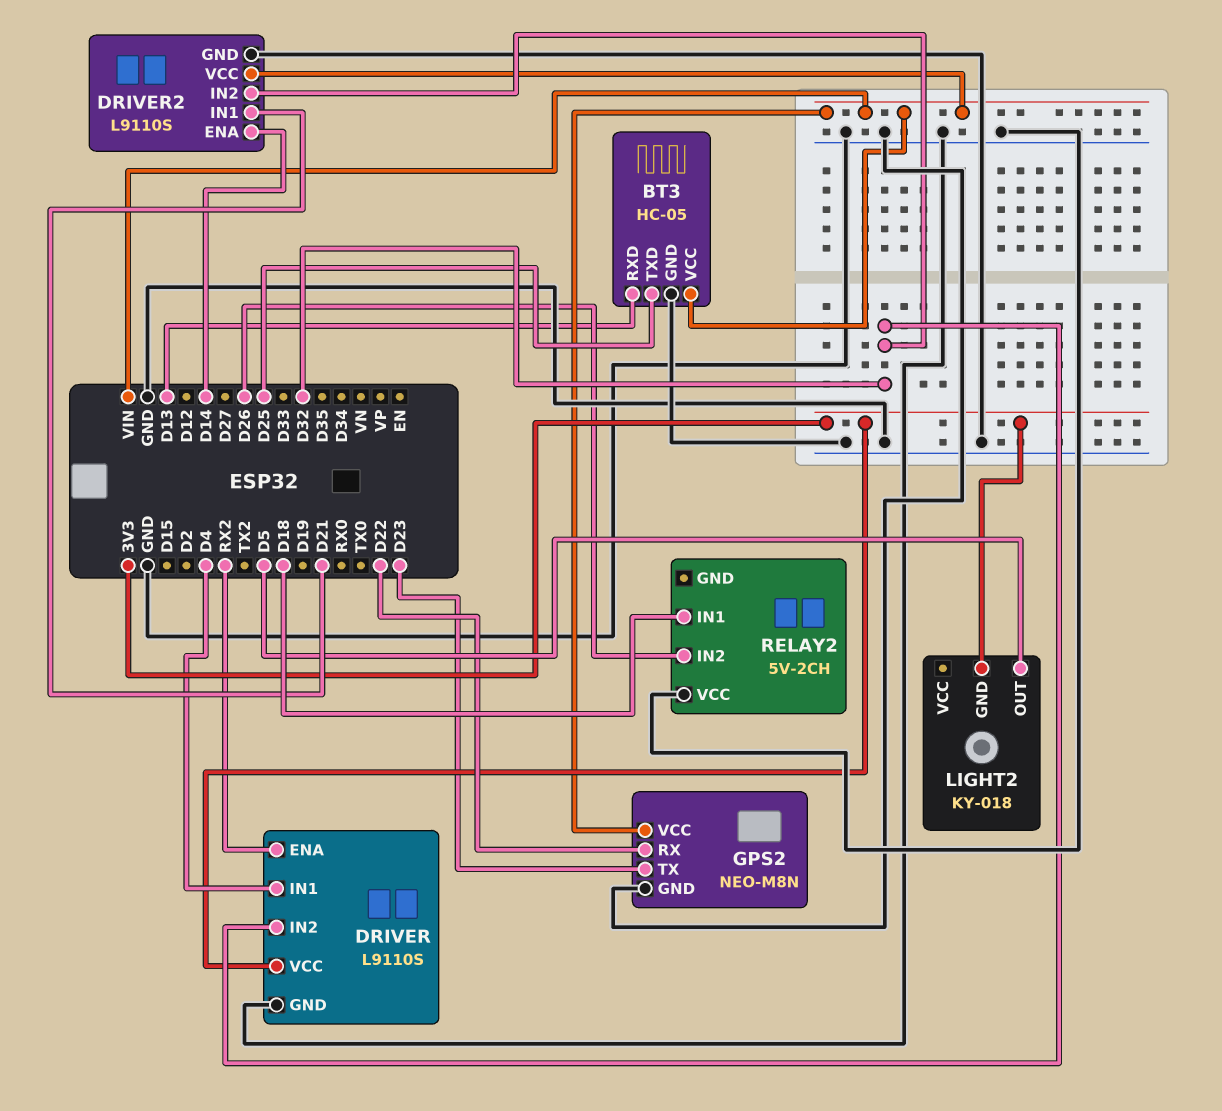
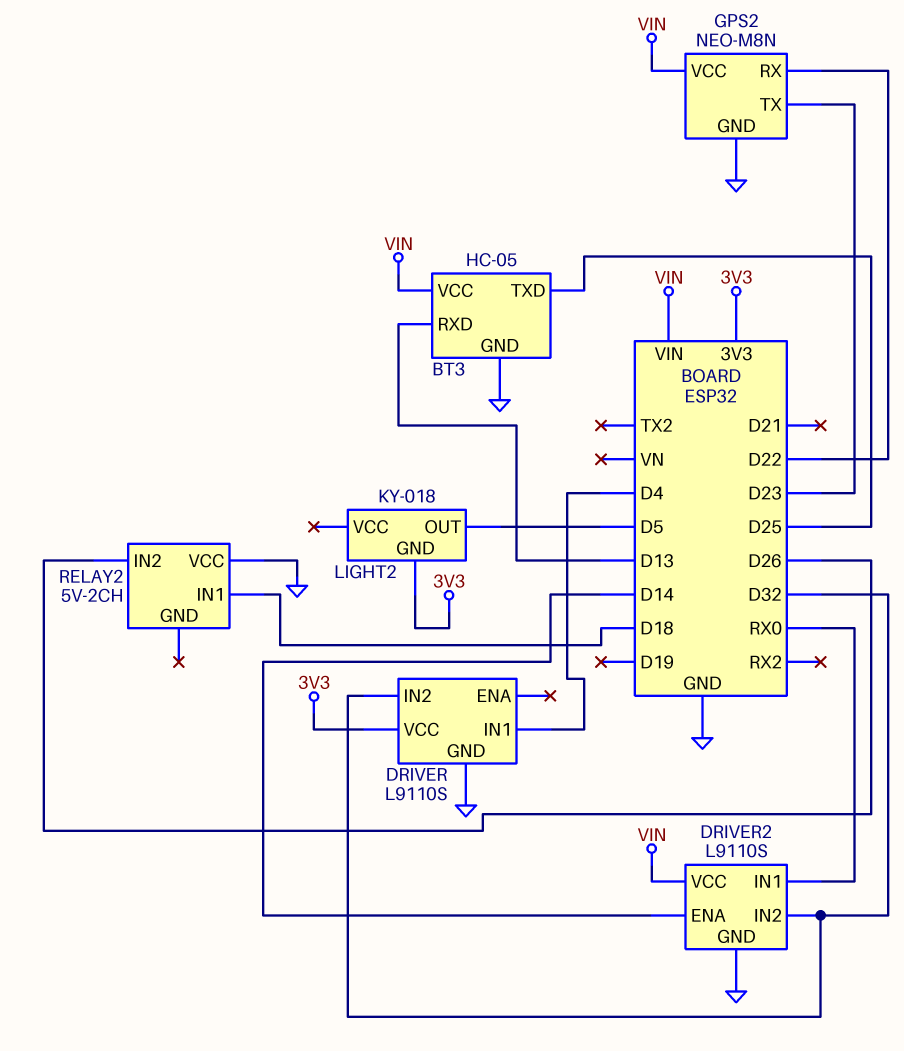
DRIVER pin ENA: RX2 -> none
DRIVER2 pin IN1: D21 -> RX0

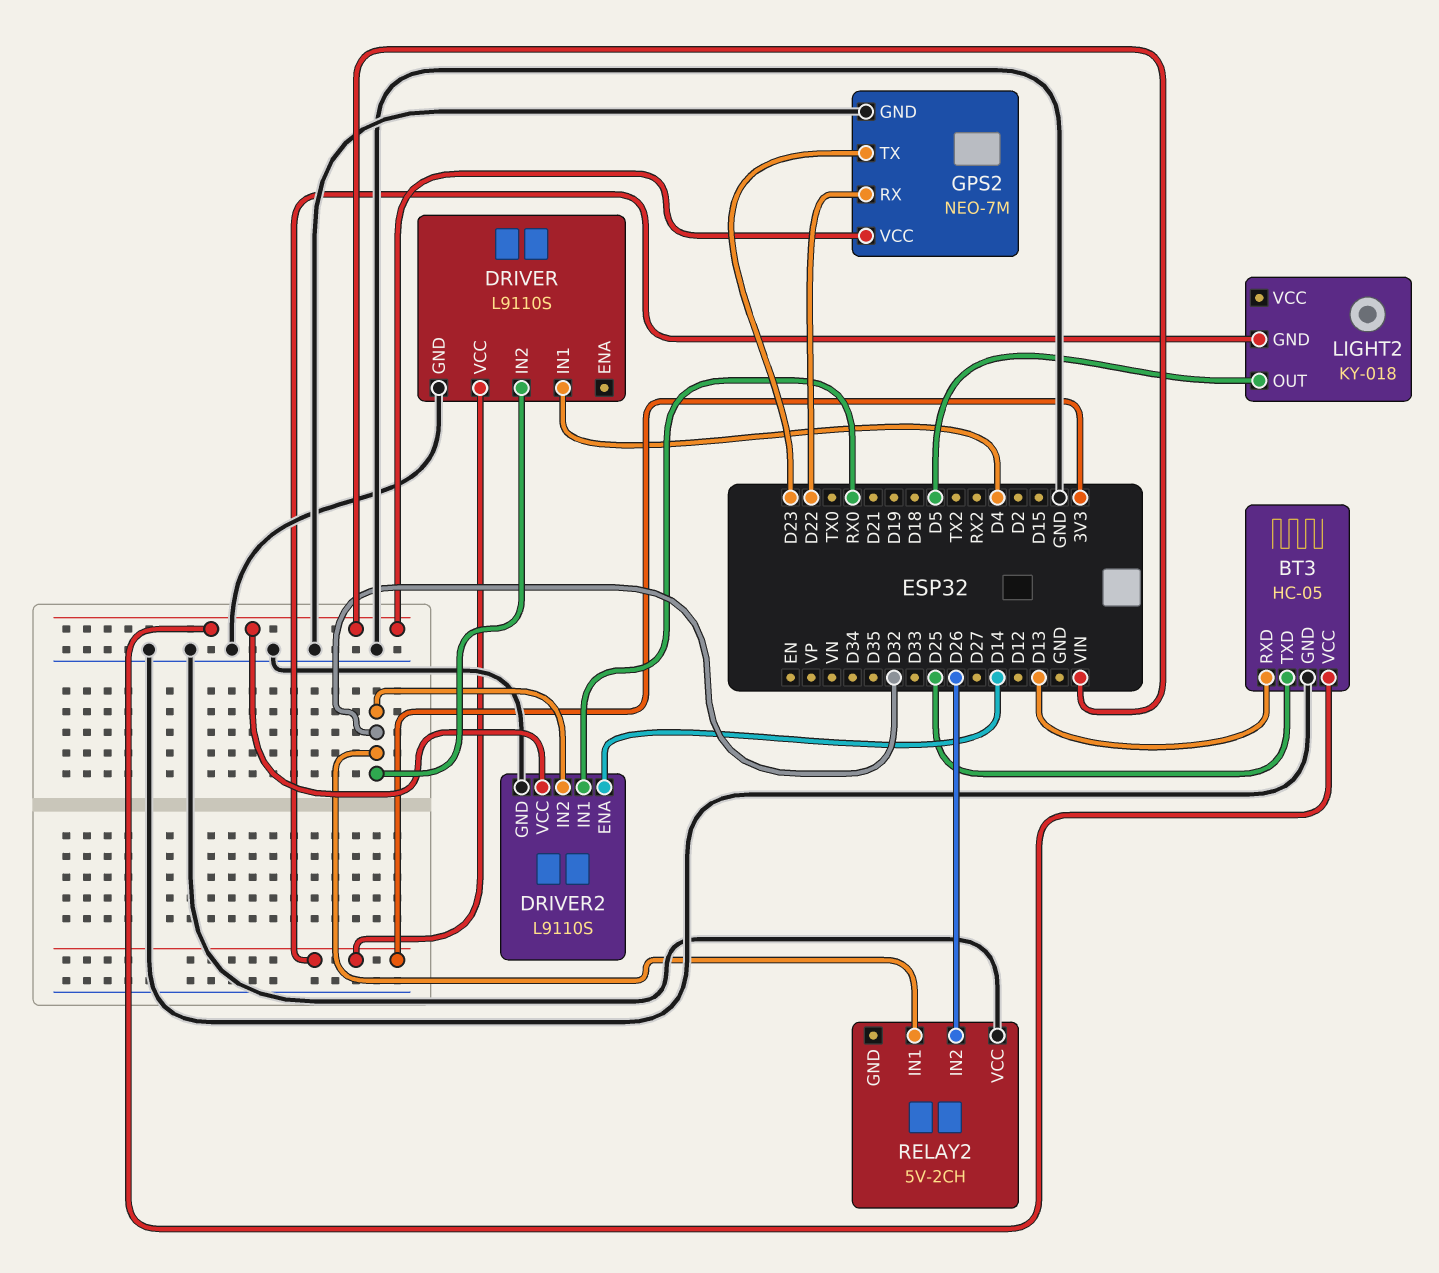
GPS2: NEO-M8N -> NEO-7M
RELAY2 pin IN1: D18 -> D32

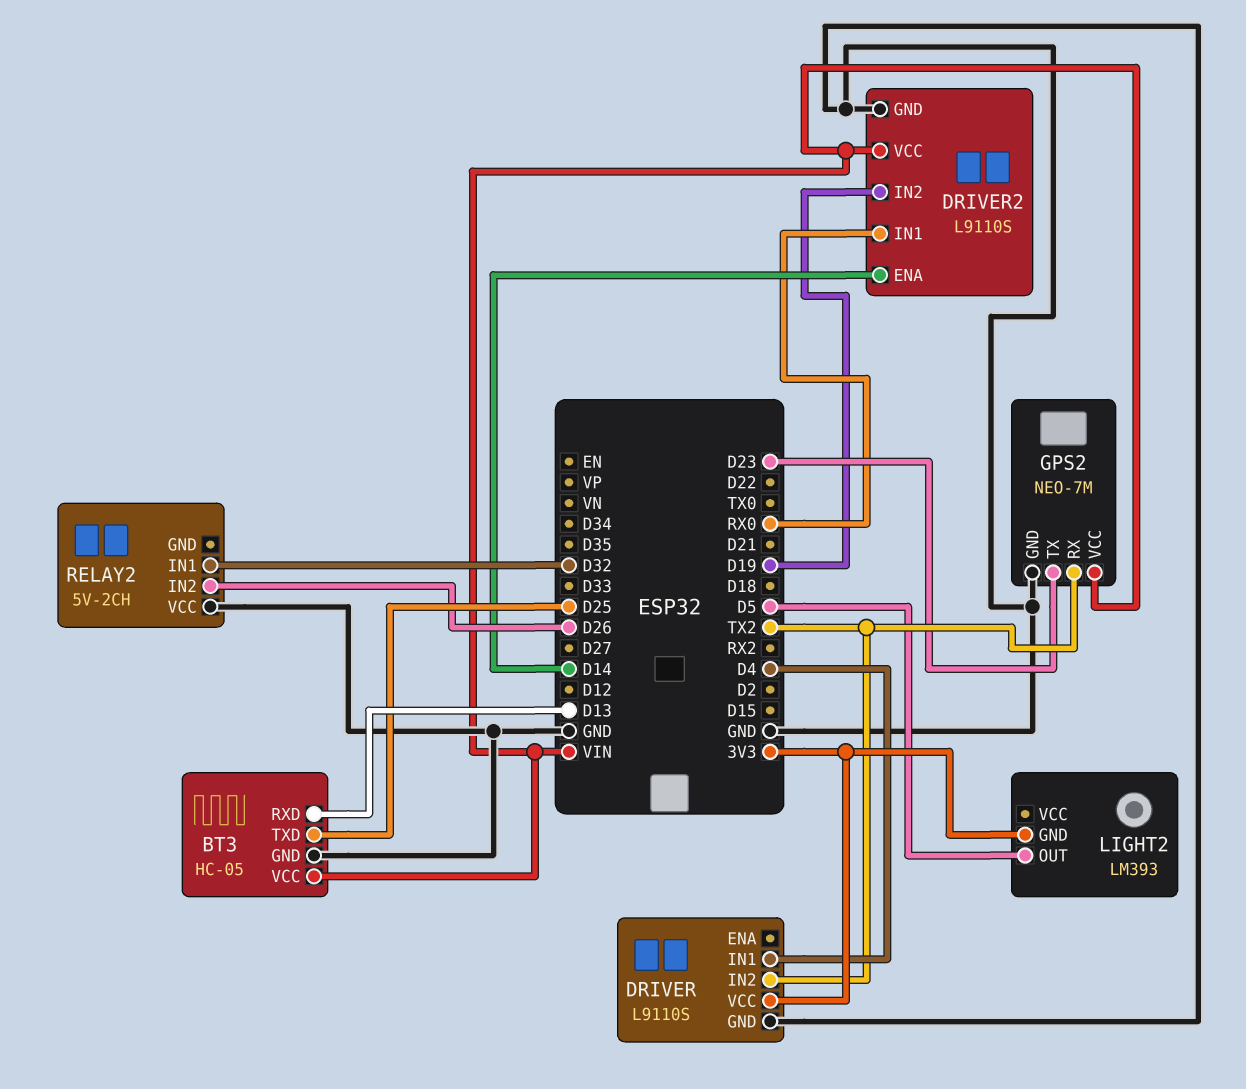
DRIVER pin IN2: D32 -> TX2
DRIVER2 pin IN2: D32 -> D19
GPS2 pin RX: D22 -> TX2
LIGHT2: KY-018 -> LM393

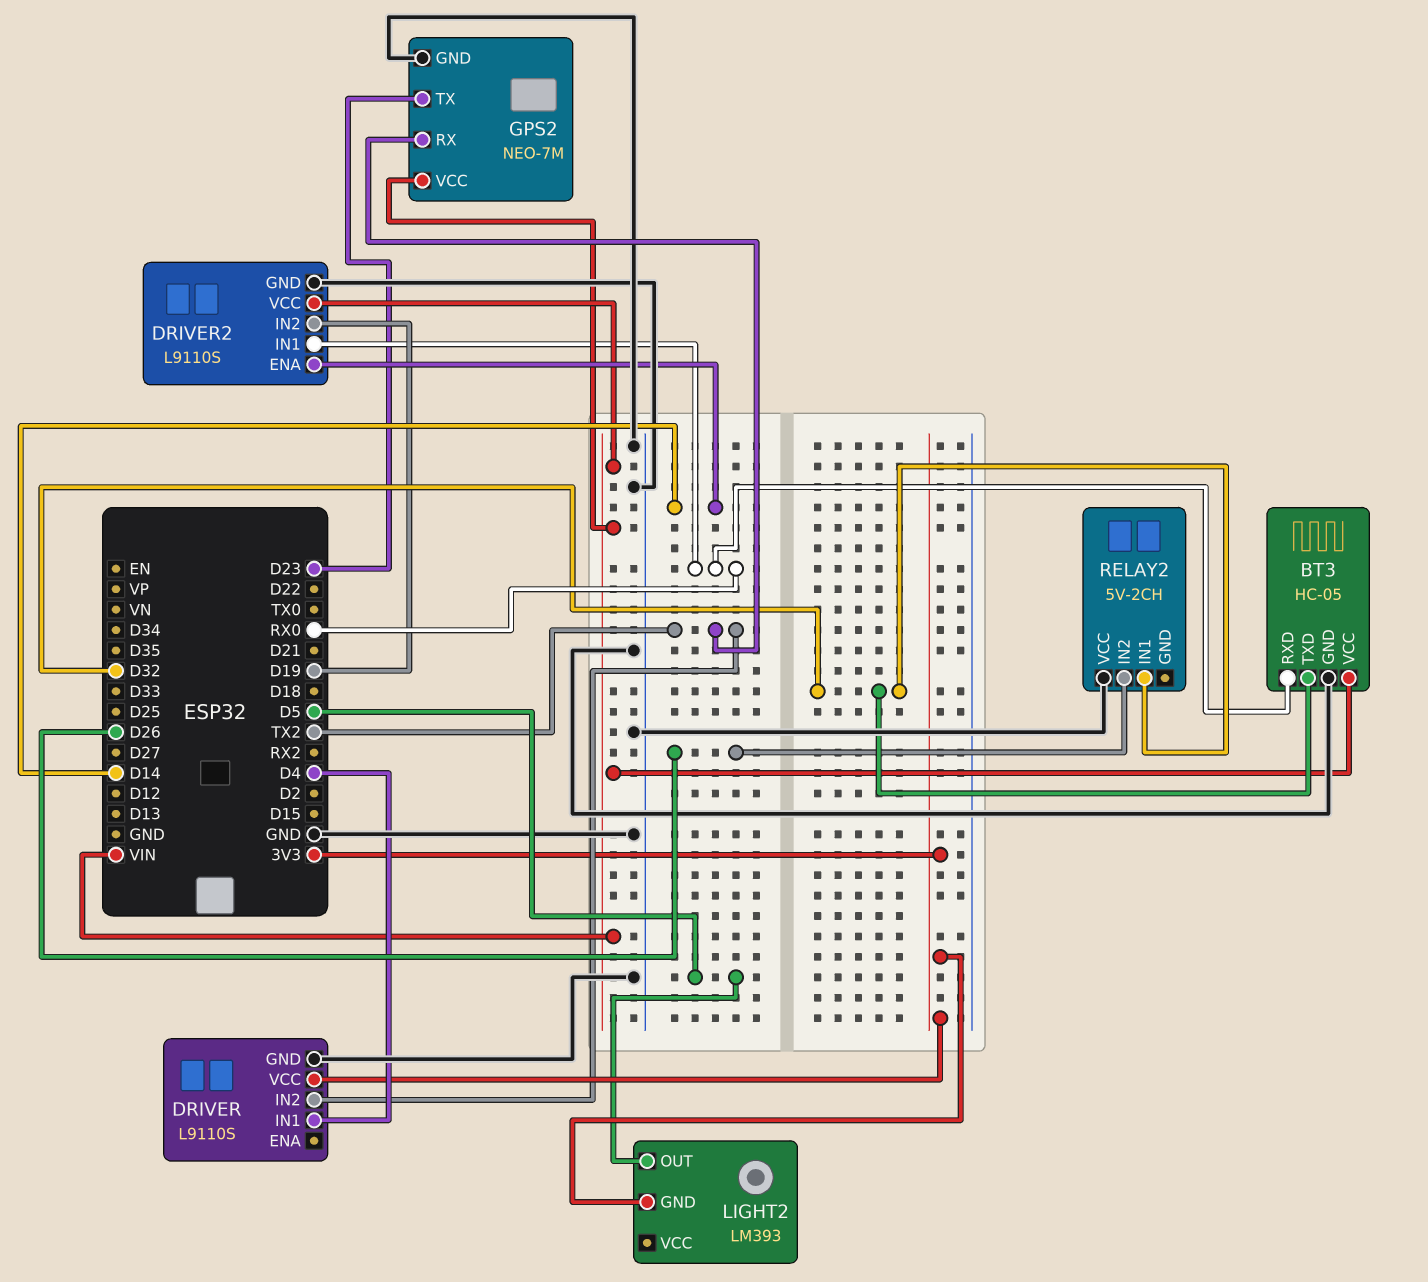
BT3 pin RXD: D13 -> RX0
BT3 pin TXD: D25 -> D32

